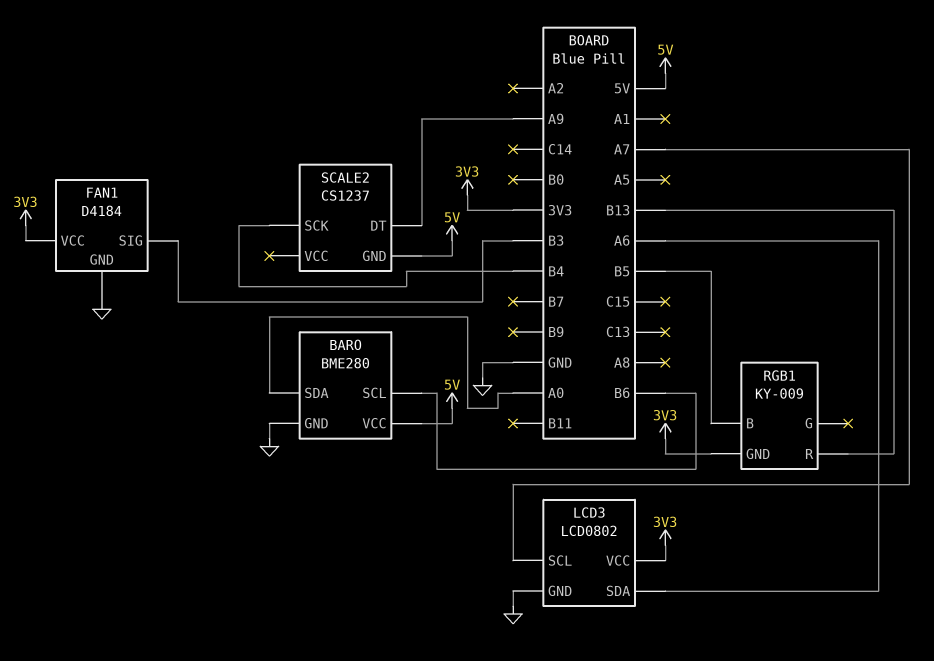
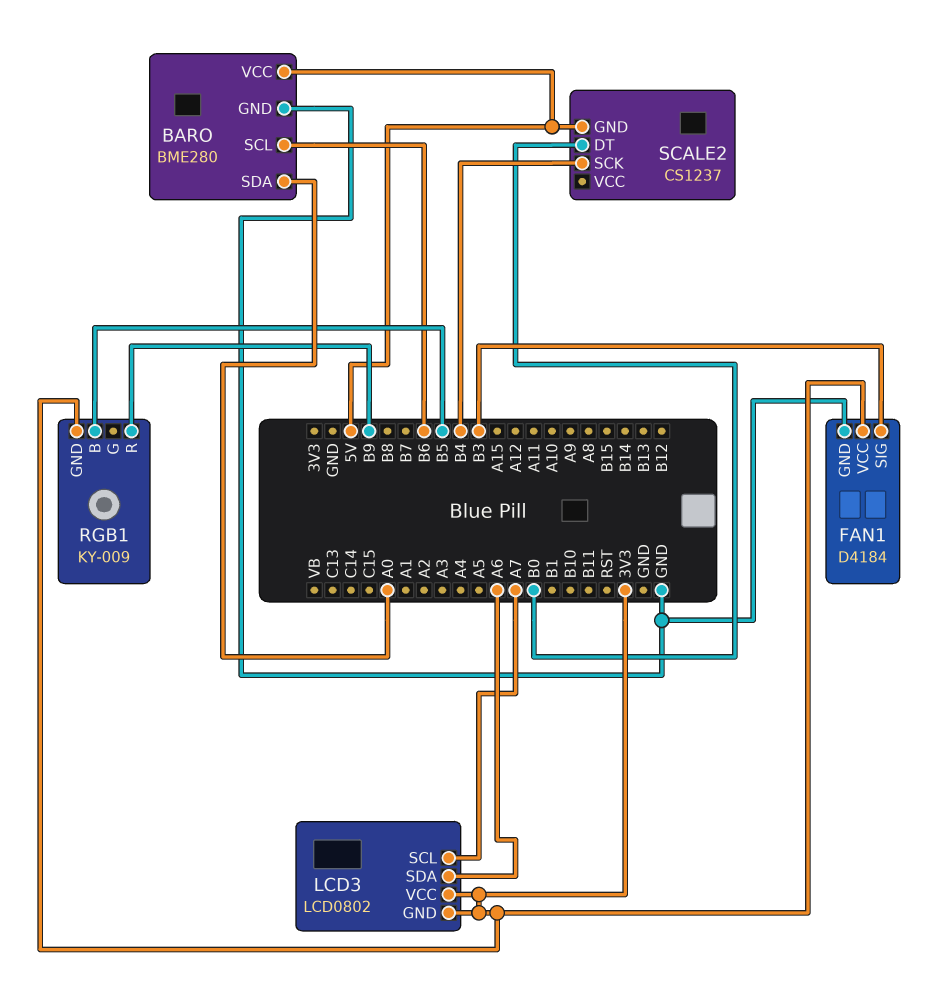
LCD3 pin GND: GND -> 3V3
RGB1 pin R: B13 -> B9
SCALE2 pin DT: A9 -> B0

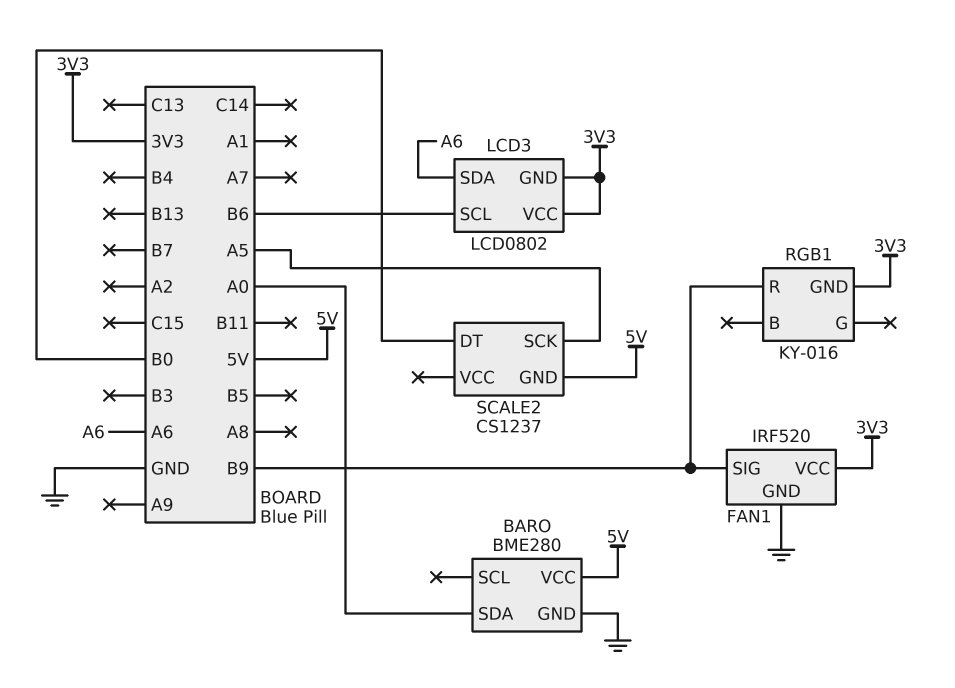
BARO pin SCL: B6 -> none
FAN1: D4184 -> IRF520
FAN1 pin SIG: B3 -> B9
LCD3 pin SCL: A7 -> B6
RGB1: KY-009 -> KY-016
RGB1 pin B: B5 -> none
SCALE2 pin SCK: B4 -> A5

